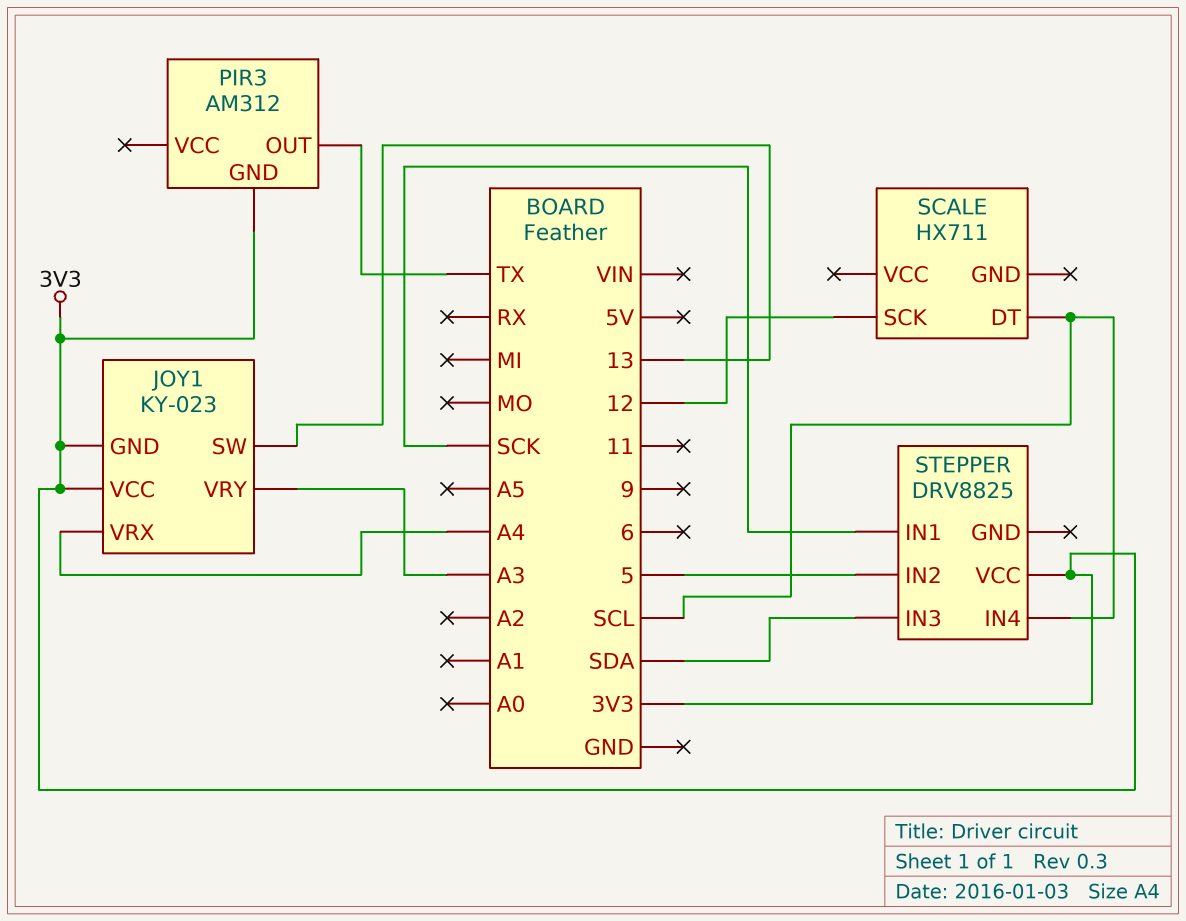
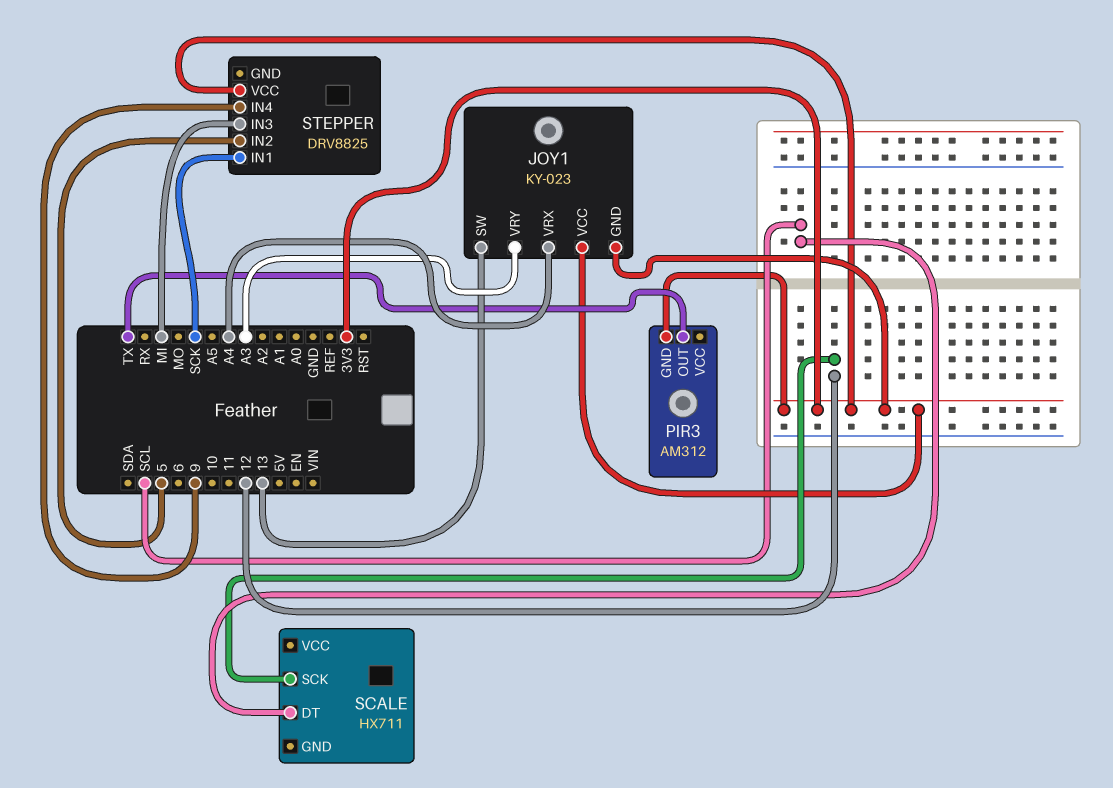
STEPPER pin IN3: SDA -> MI
STEPPER pin IN4: SCL -> 9

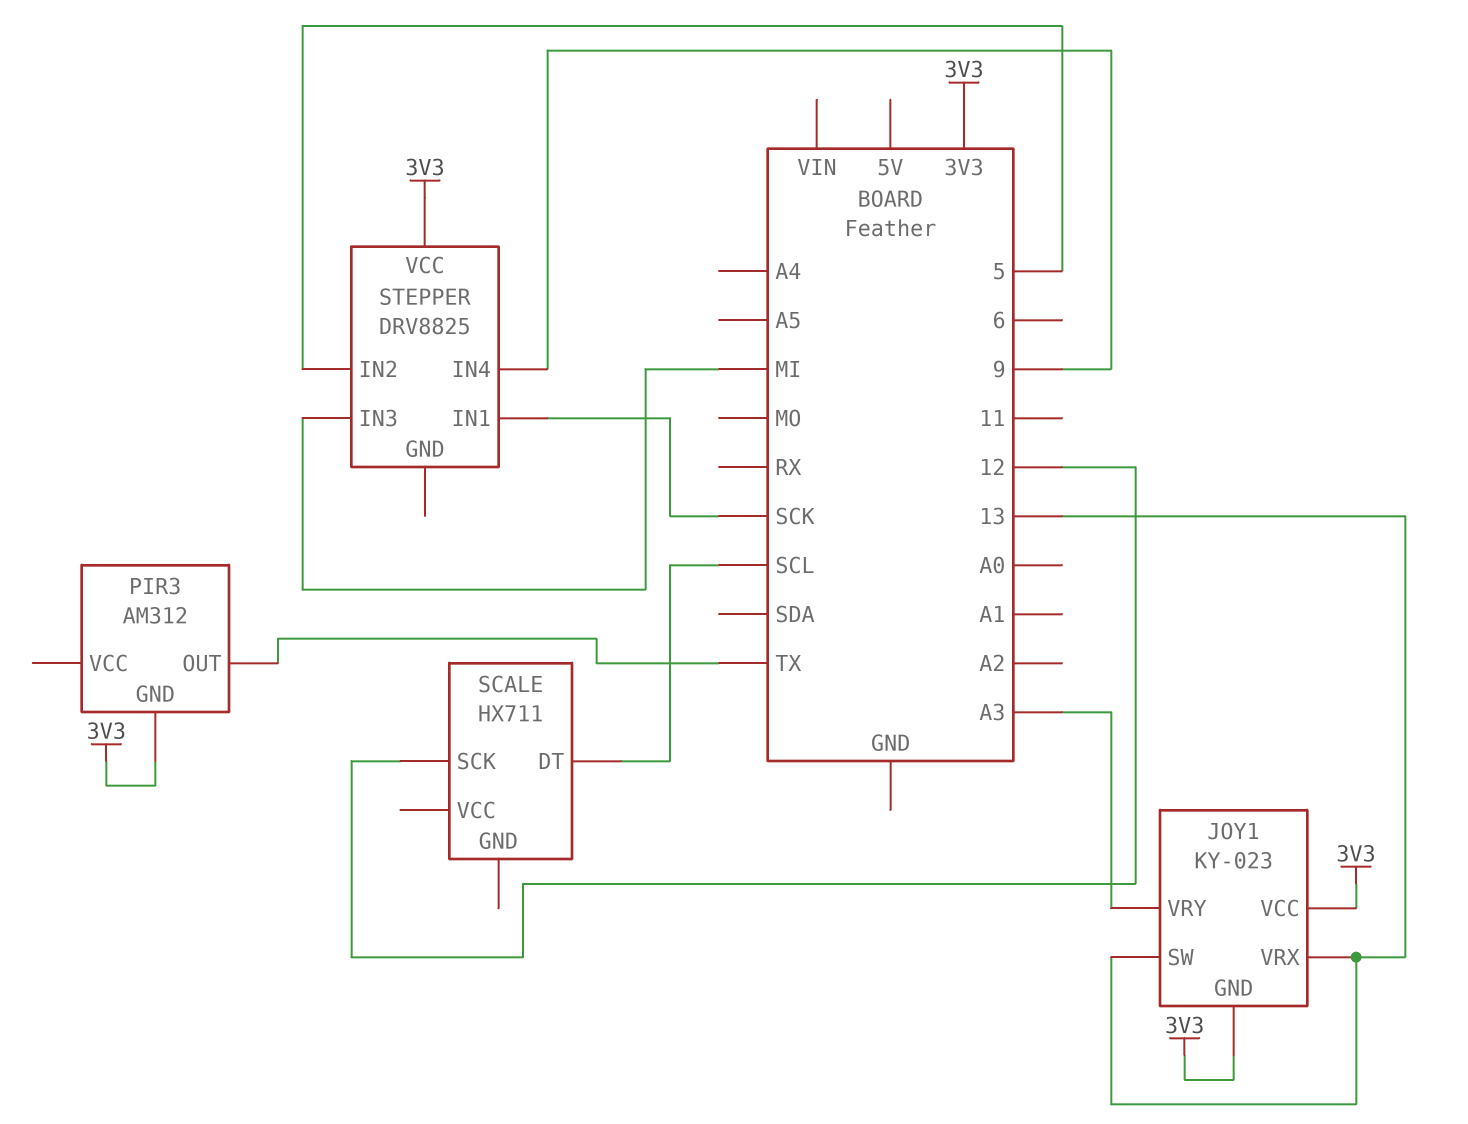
JOY1 pin VRX: A4 -> 13

